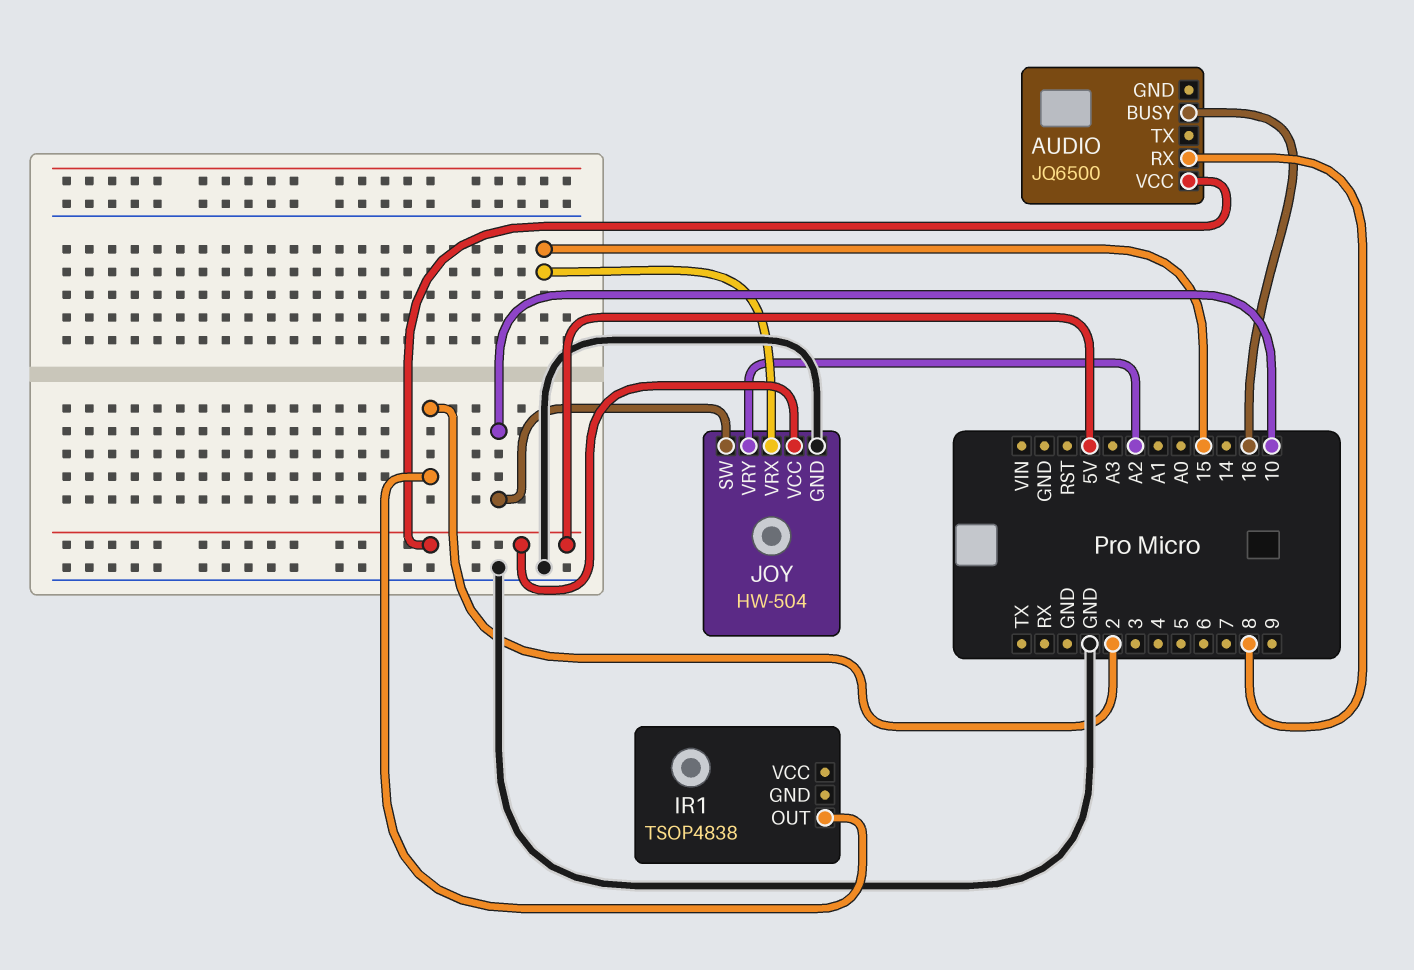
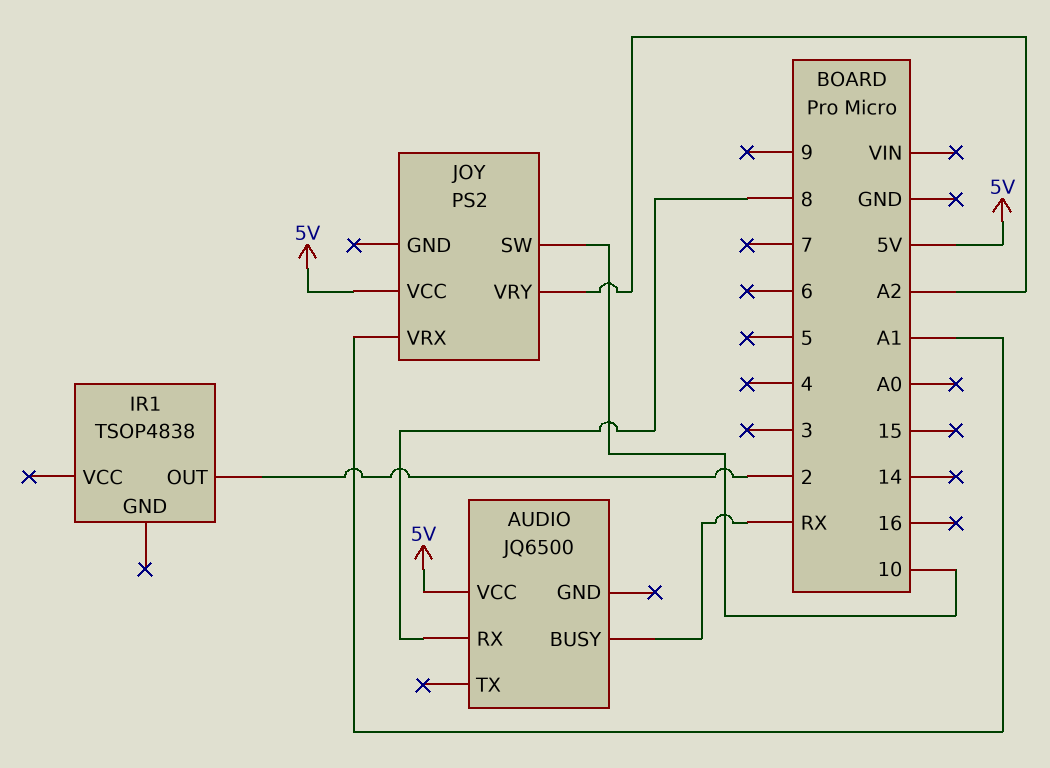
AUDIO pin BUSY: 16 -> RX
JOY: HW-504 -> PS2
JOY pin GND: GND -> none
JOY pin VRX: 15 -> A1

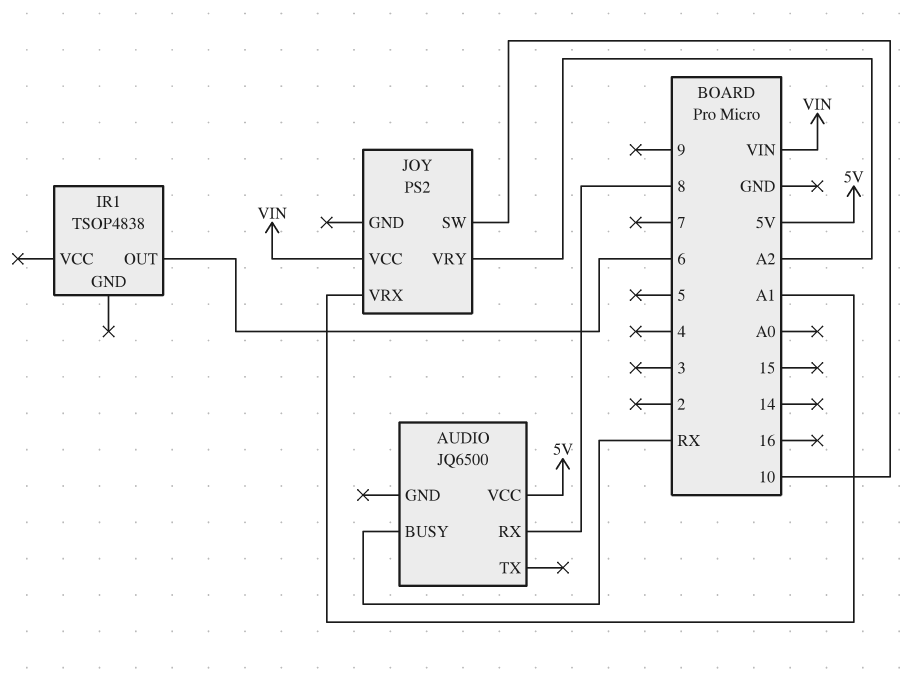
IR1 pin OUT: 2 -> 6
JOY pin VCC: 5V -> VIN

